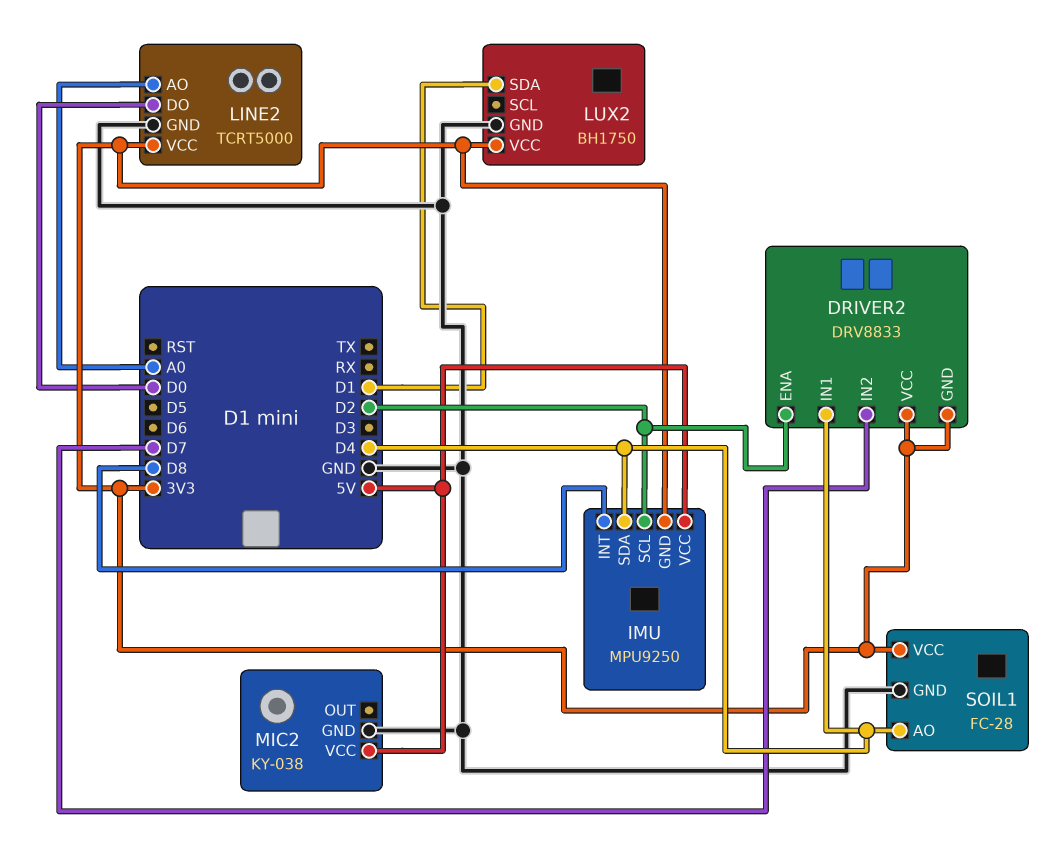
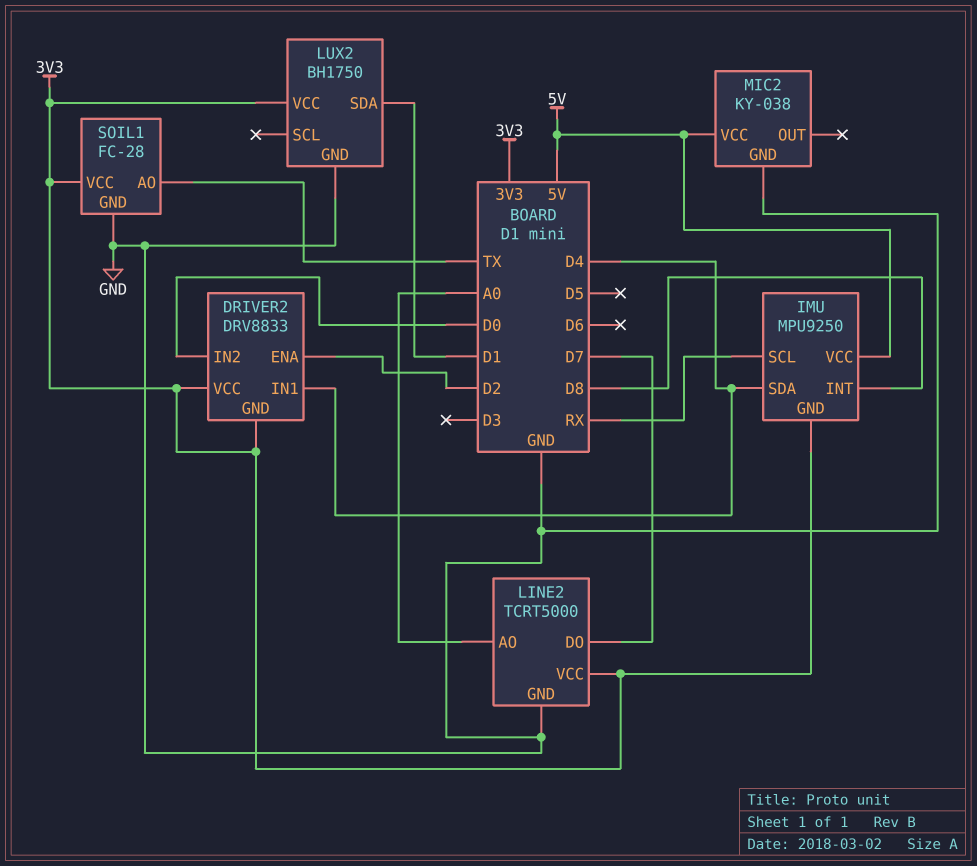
DRIVER2 pin IN2: D7 -> D0
IMU pin SCL: D2 -> RX
LINE2 pin DO: D0 -> D7
SOIL1 pin AO: D4 -> TX

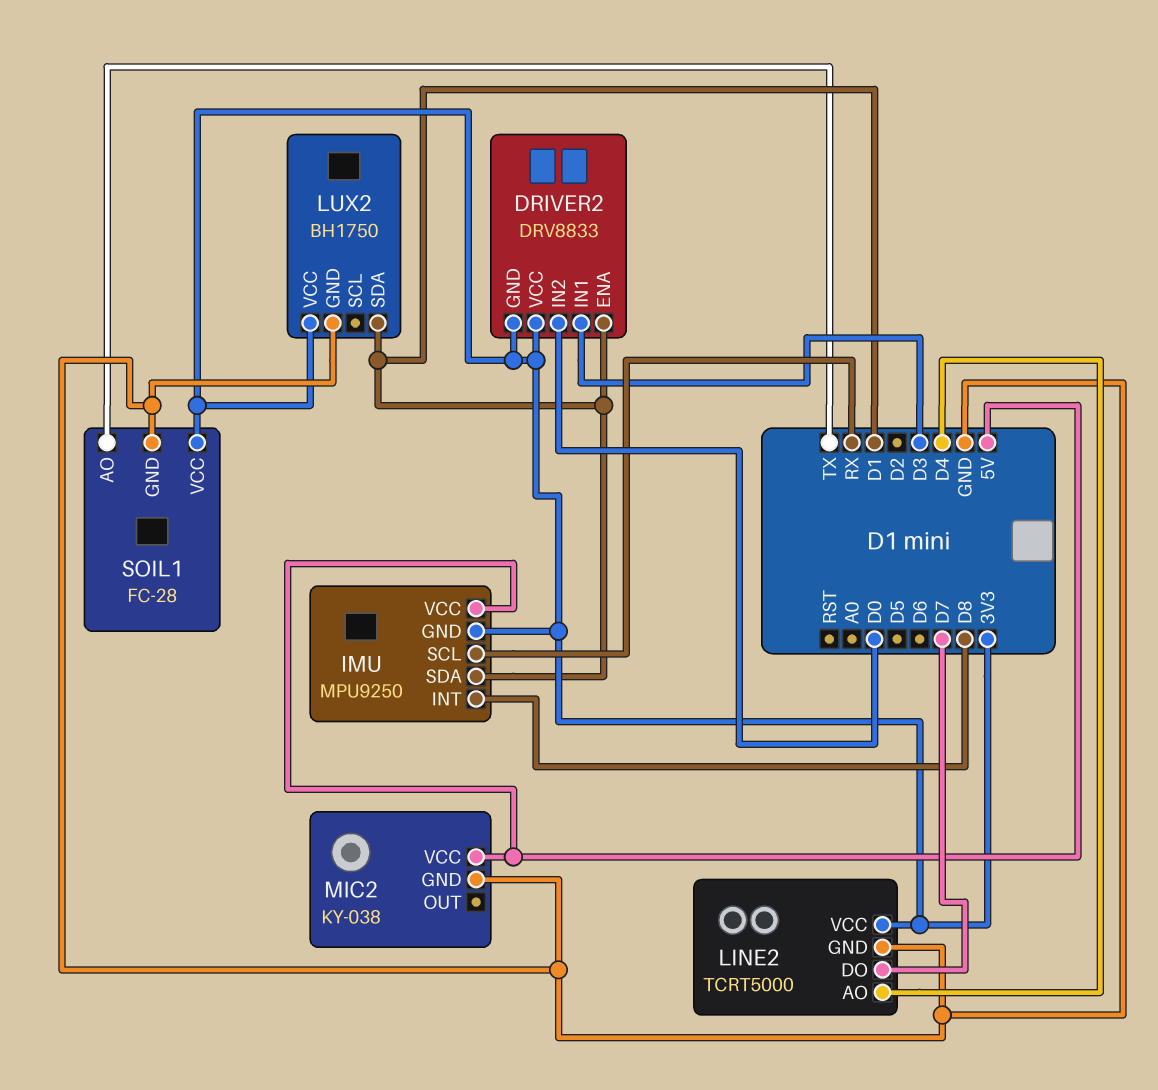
DRIVER2 pin ENA: D2 -> D1
DRIVER2 pin IN1: D4 -> D3
IMU pin SDA: D4 -> D1
LINE2 pin AO: A0 -> D4

